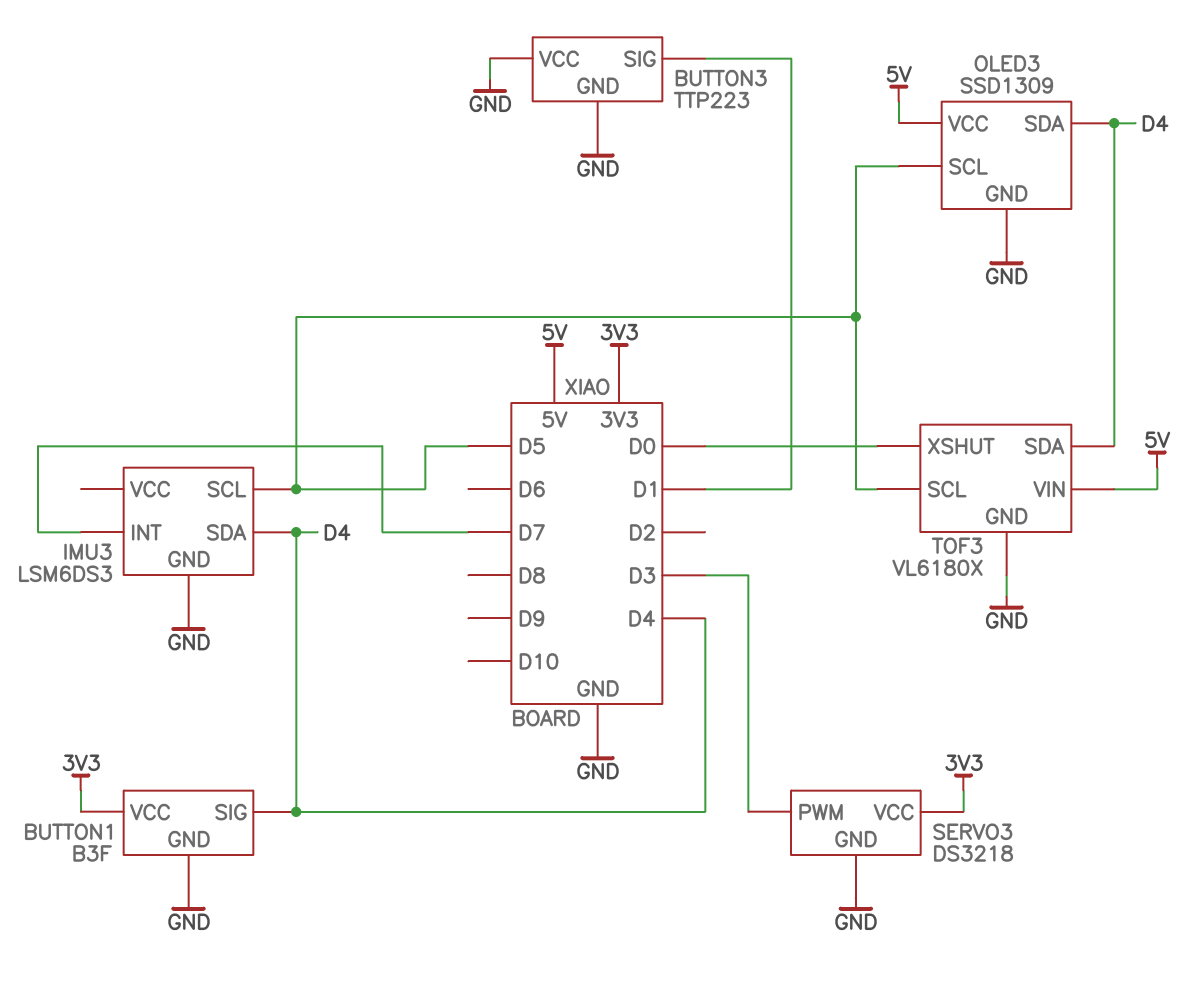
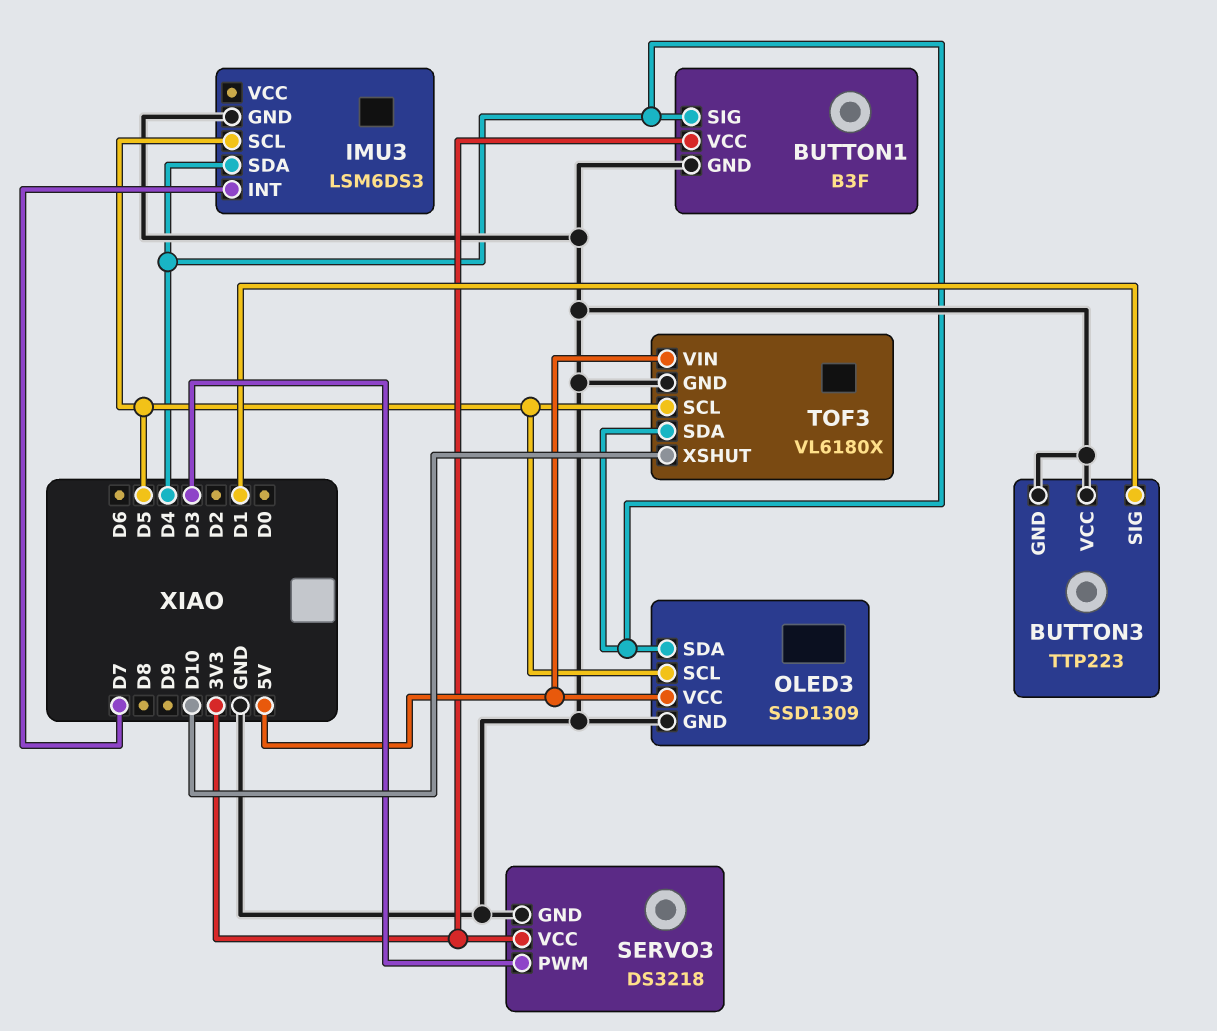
TOF3 pin XSHUT: D0 -> D10

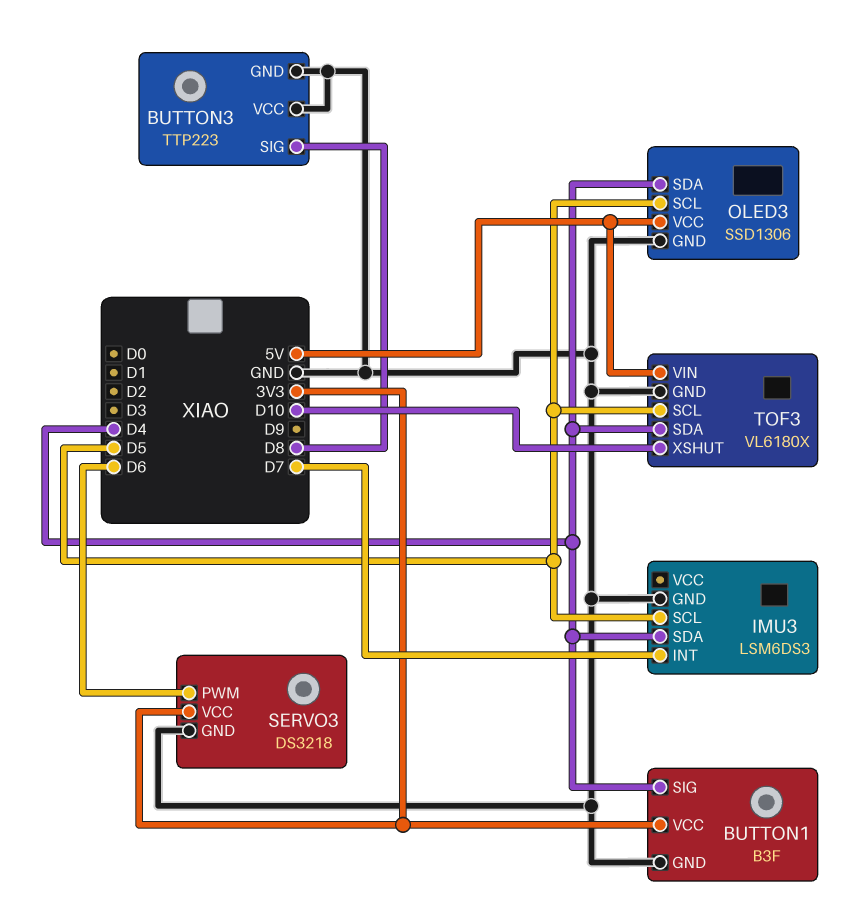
BUTTON3 pin SIG: D1 -> D8
OLED3: SSD1309 -> SSD1306
SERVO3 pin PWM: D3 -> D6

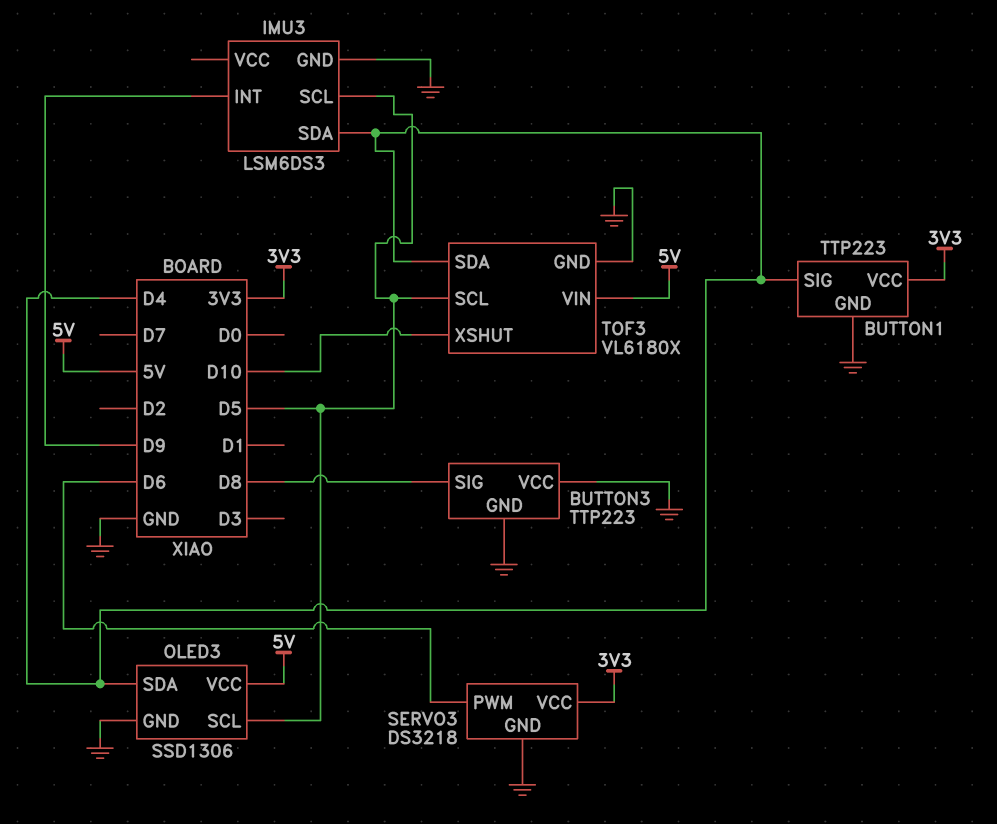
BUTTON1: B3F -> TTP223
IMU3 pin INT: D7 -> D9

